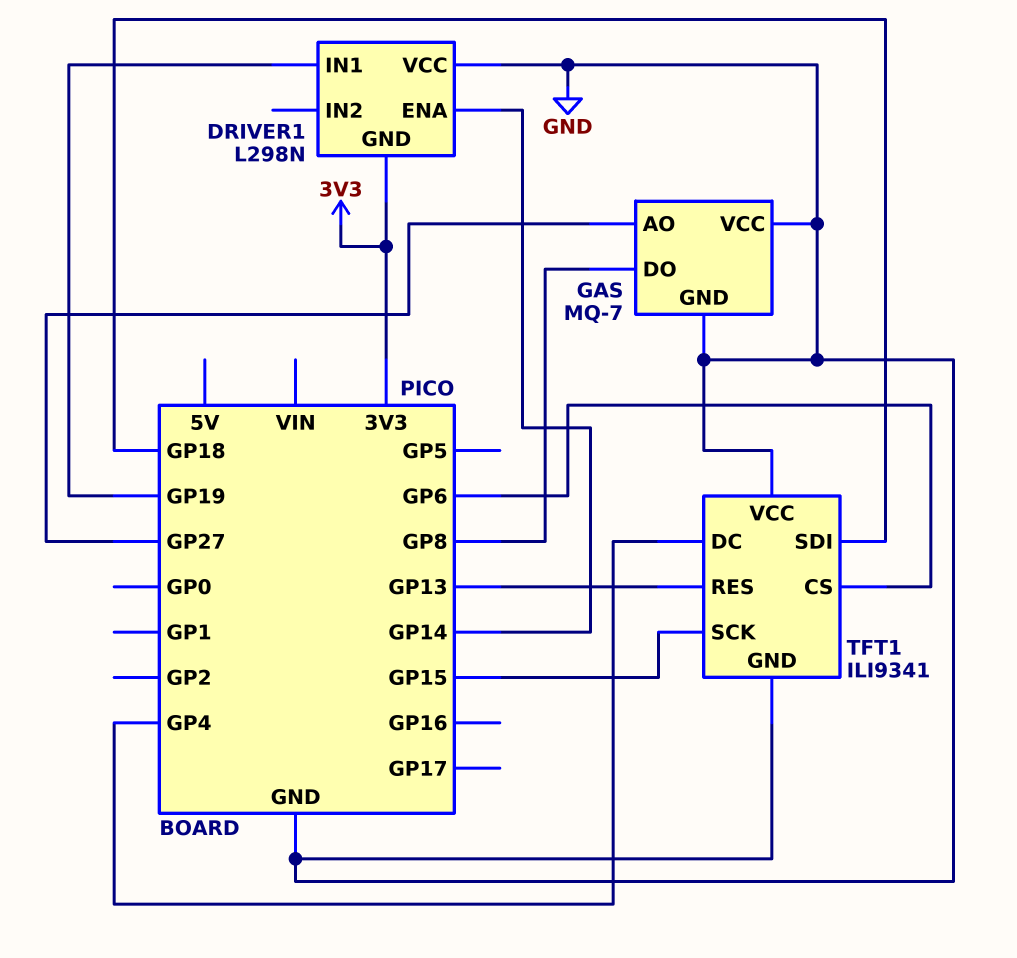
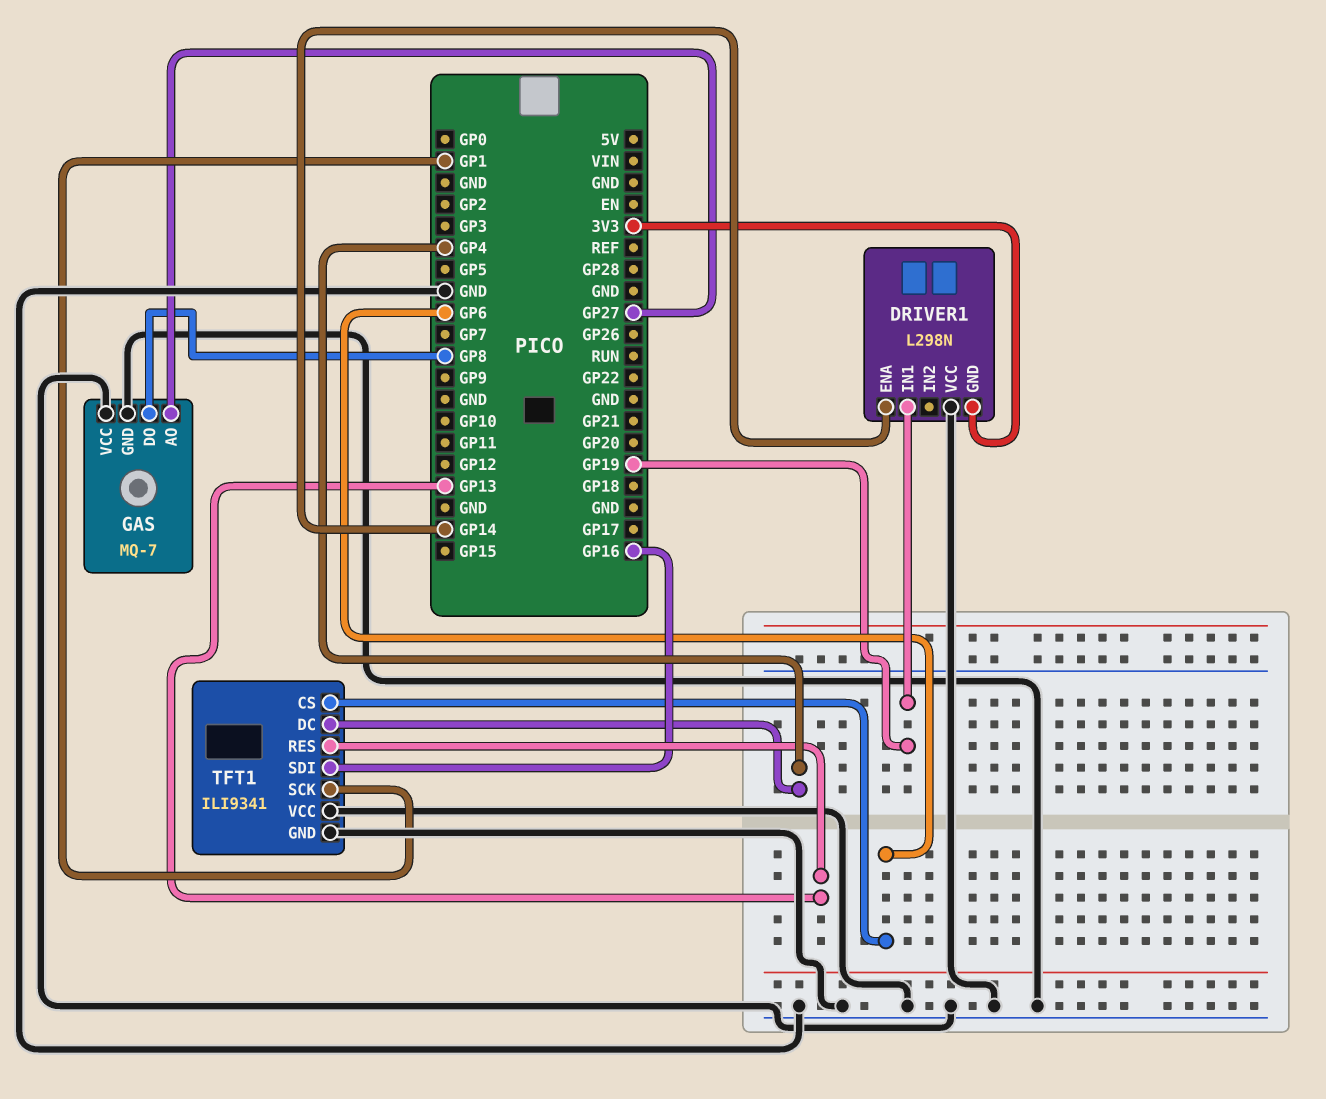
TFT1 pin SCK: GP15 -> GP1
TFT1 pin SDI: GP18 -> GP16

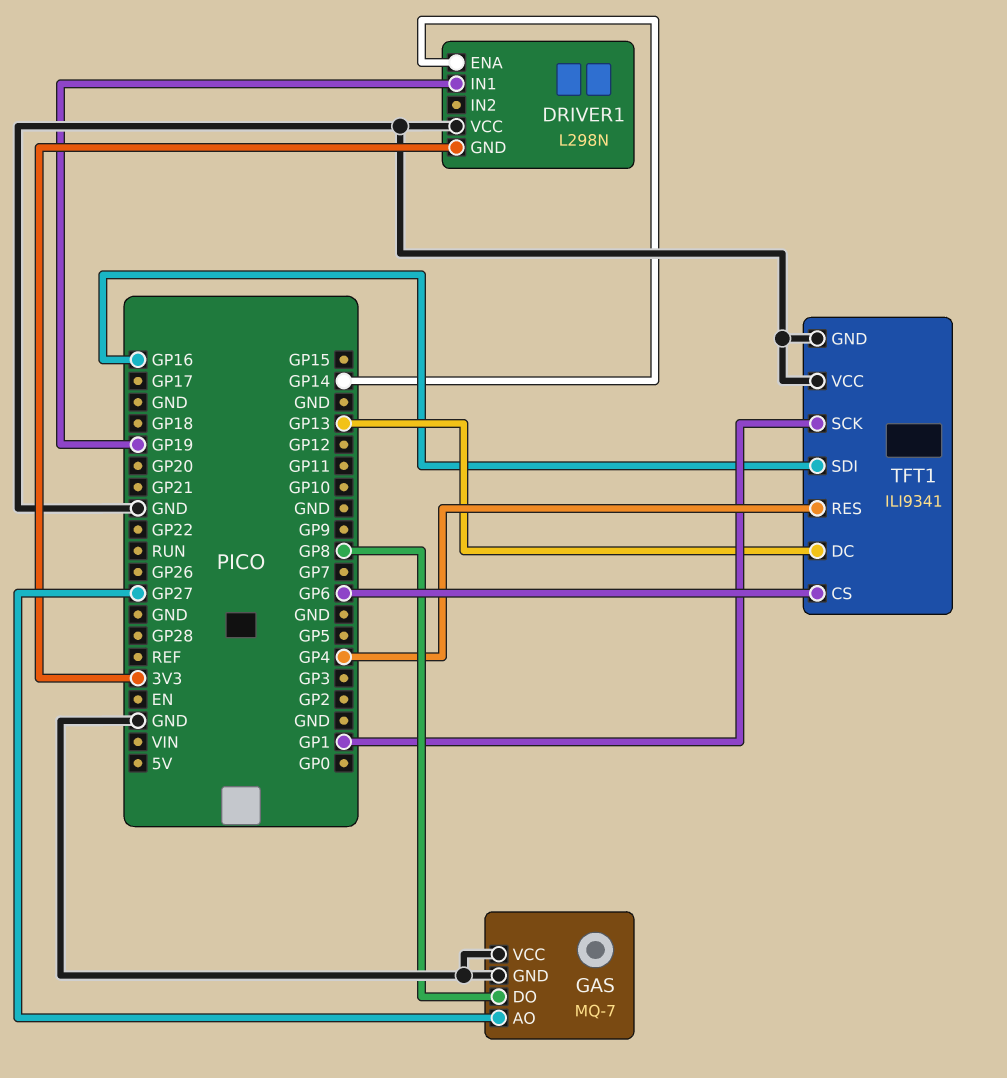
TFT1 pin DC: GP4 -> GP13
TFT1 pin RES: GP13 -> GP4

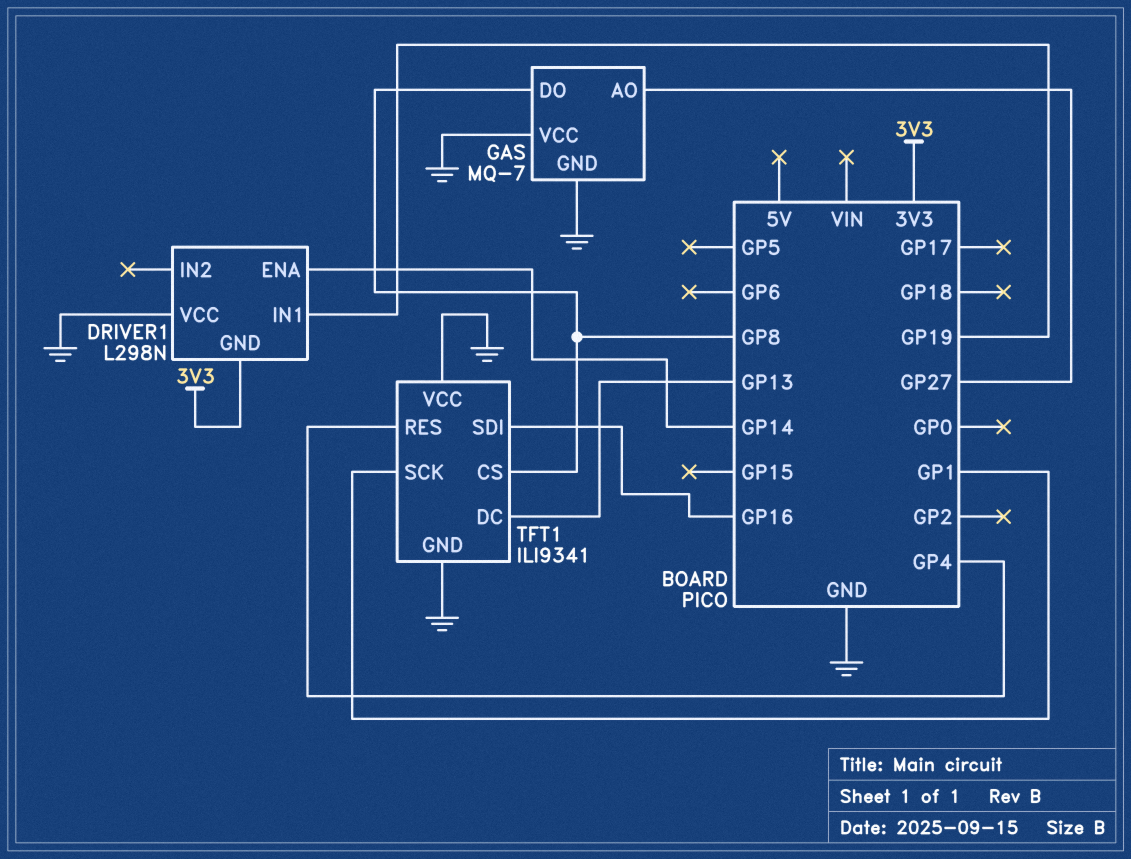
TFT1 pin CS: GP6 -> GP8

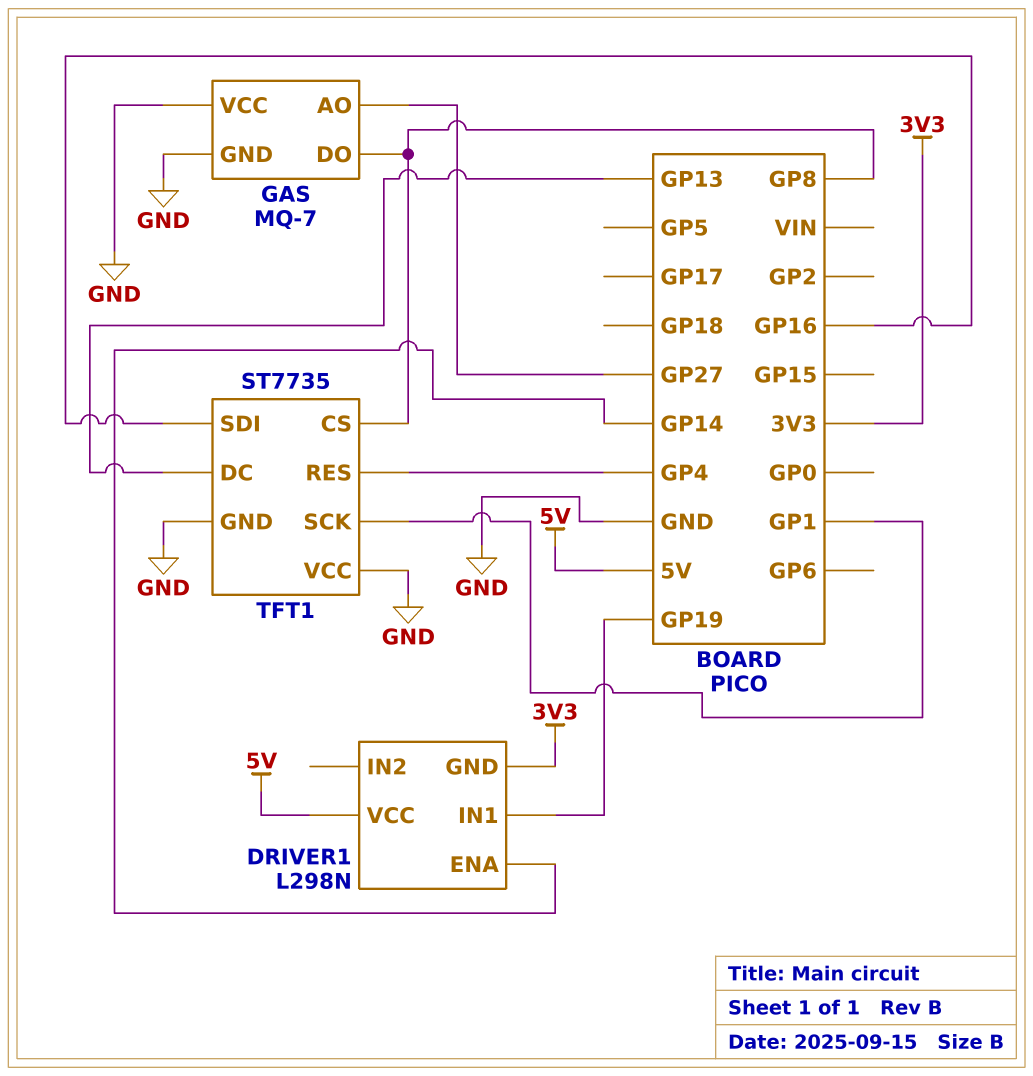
DRIVER1 pin VCC: GND -> 5V
TFT1: ILI9341 -> ST7735

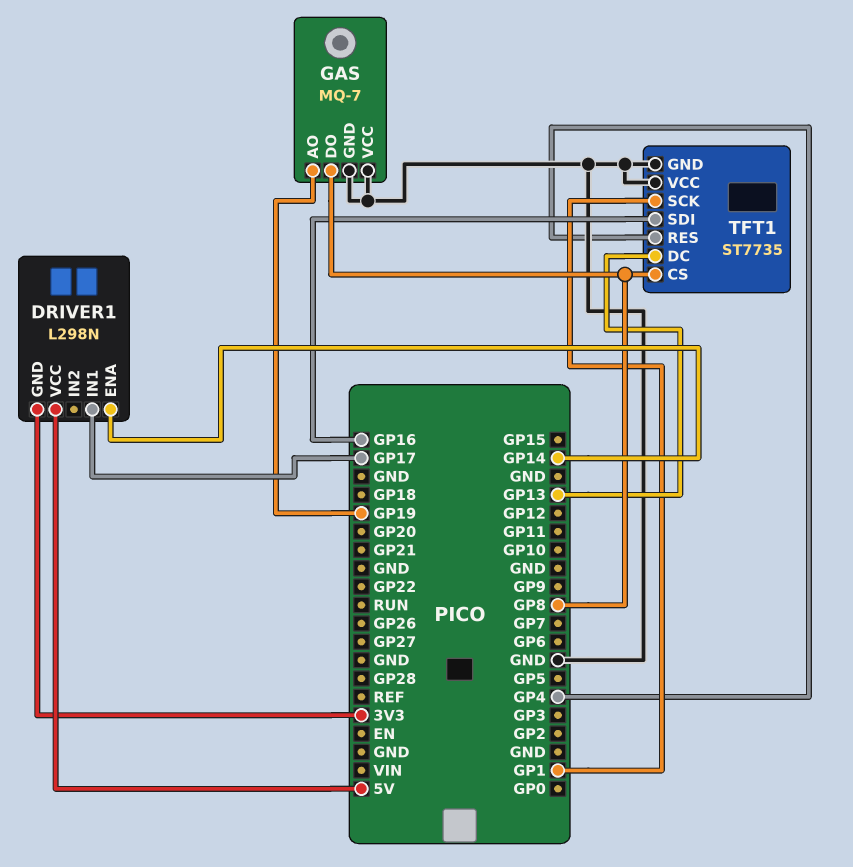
DRIVER1 pin IN1: GP19 -> GP17
GAS pin AO: GP27 -> GP19

